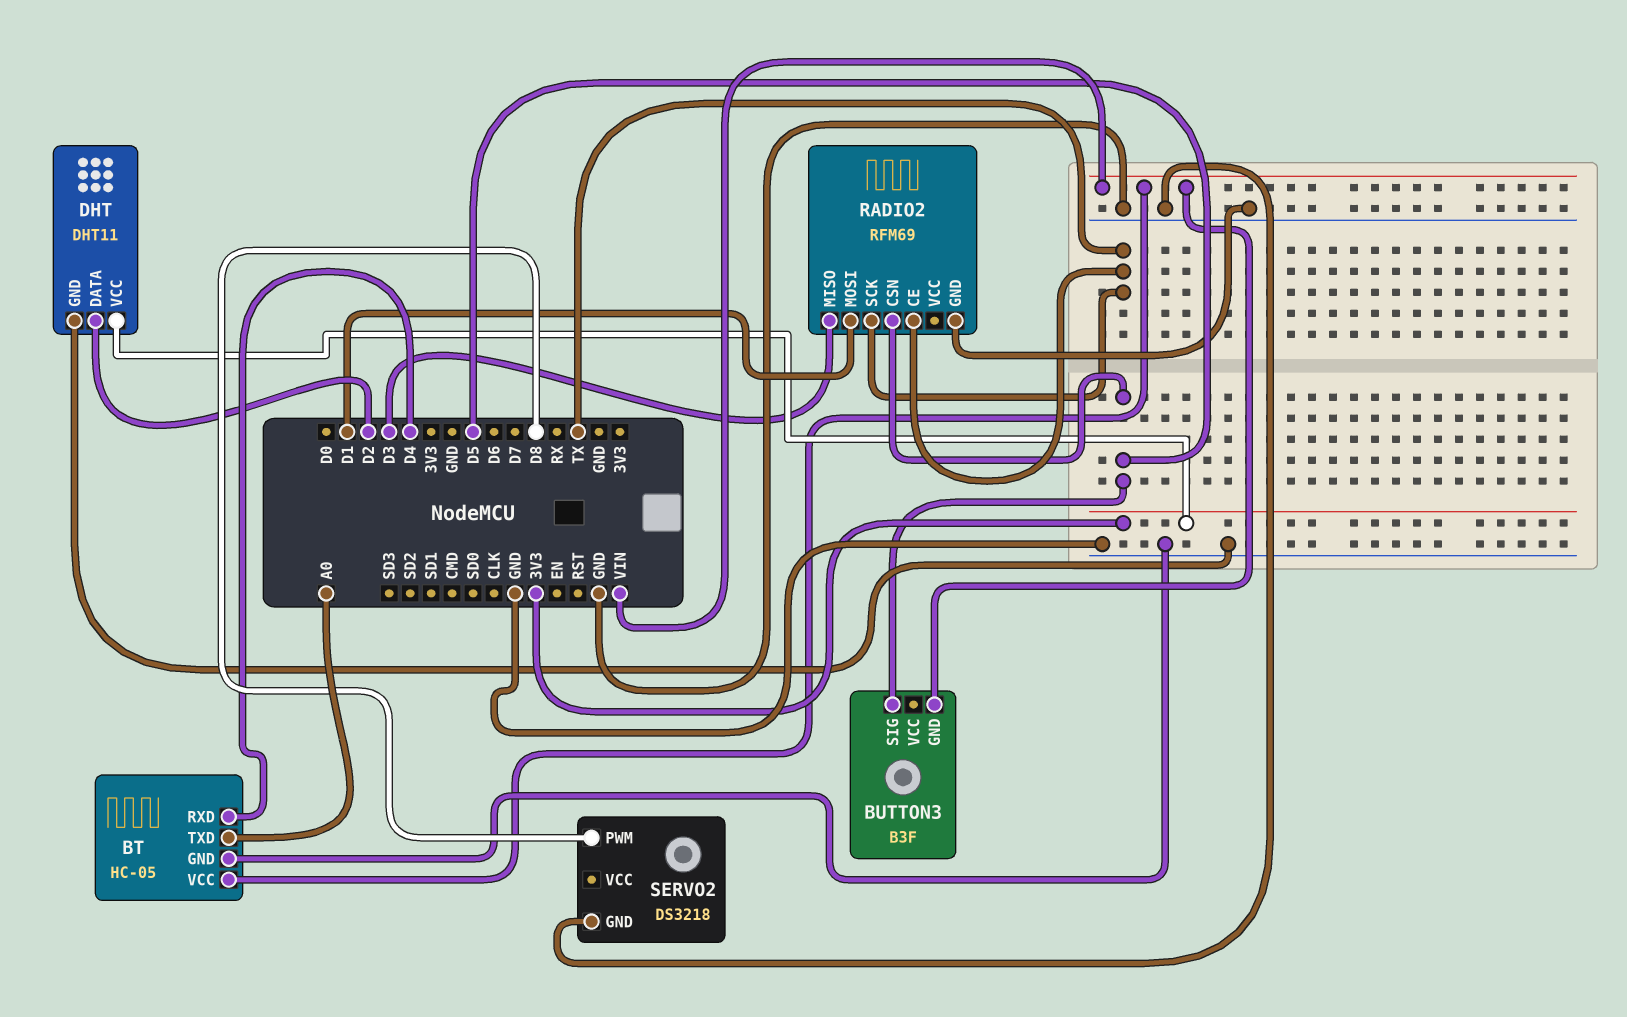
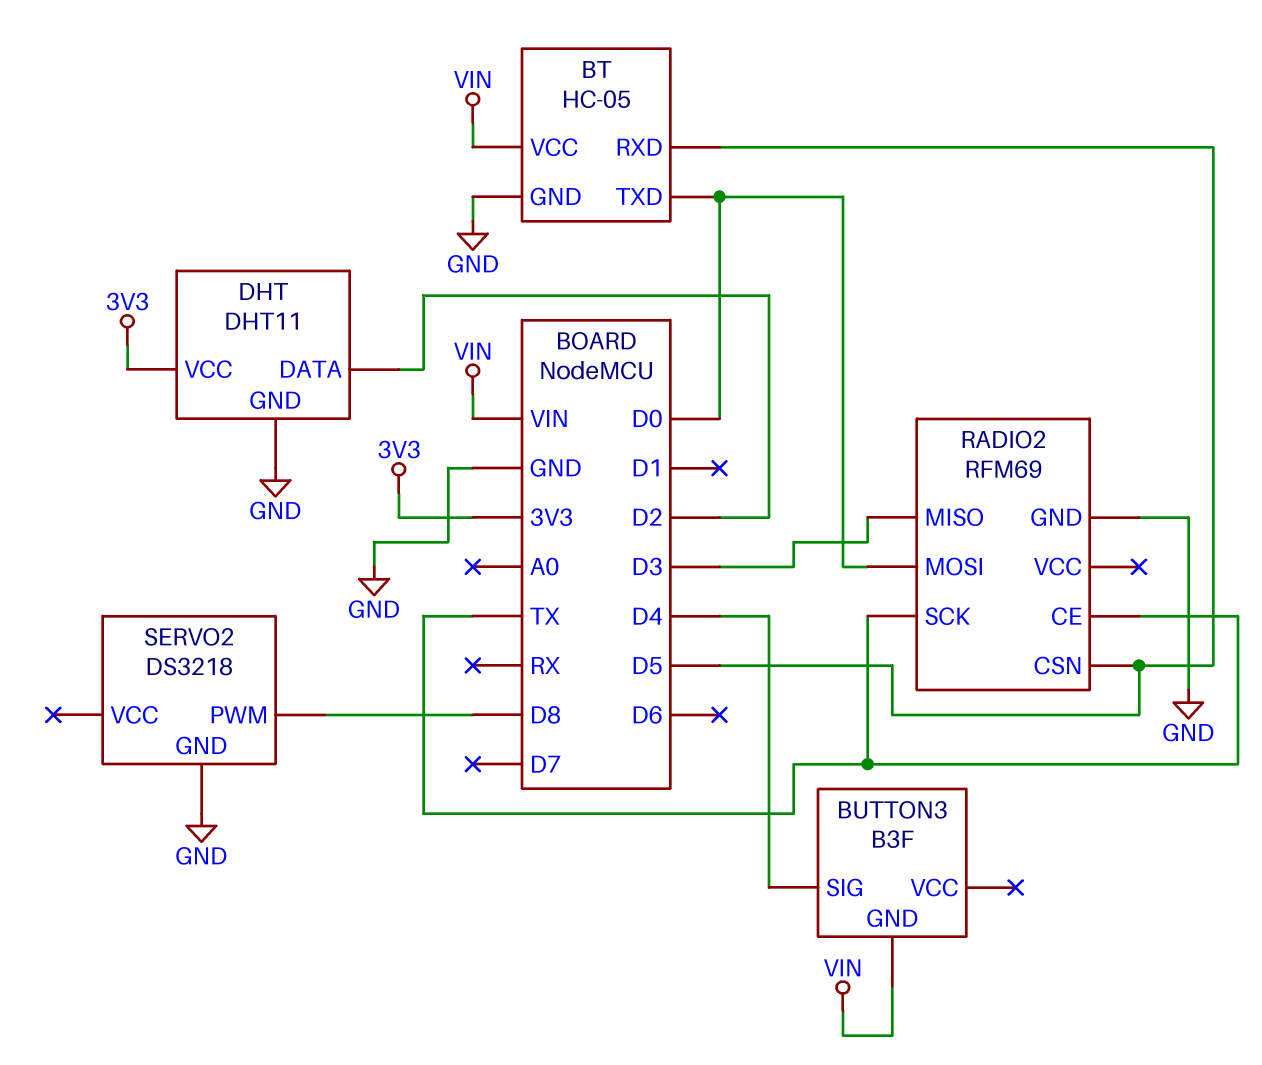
BT pin RXD: D4 -> D5
BT pin TXD: A0 -> D0
BUTTON3 pin SIG: D5 -> D4
RADIO2 pin MOSI: D1 -> D0

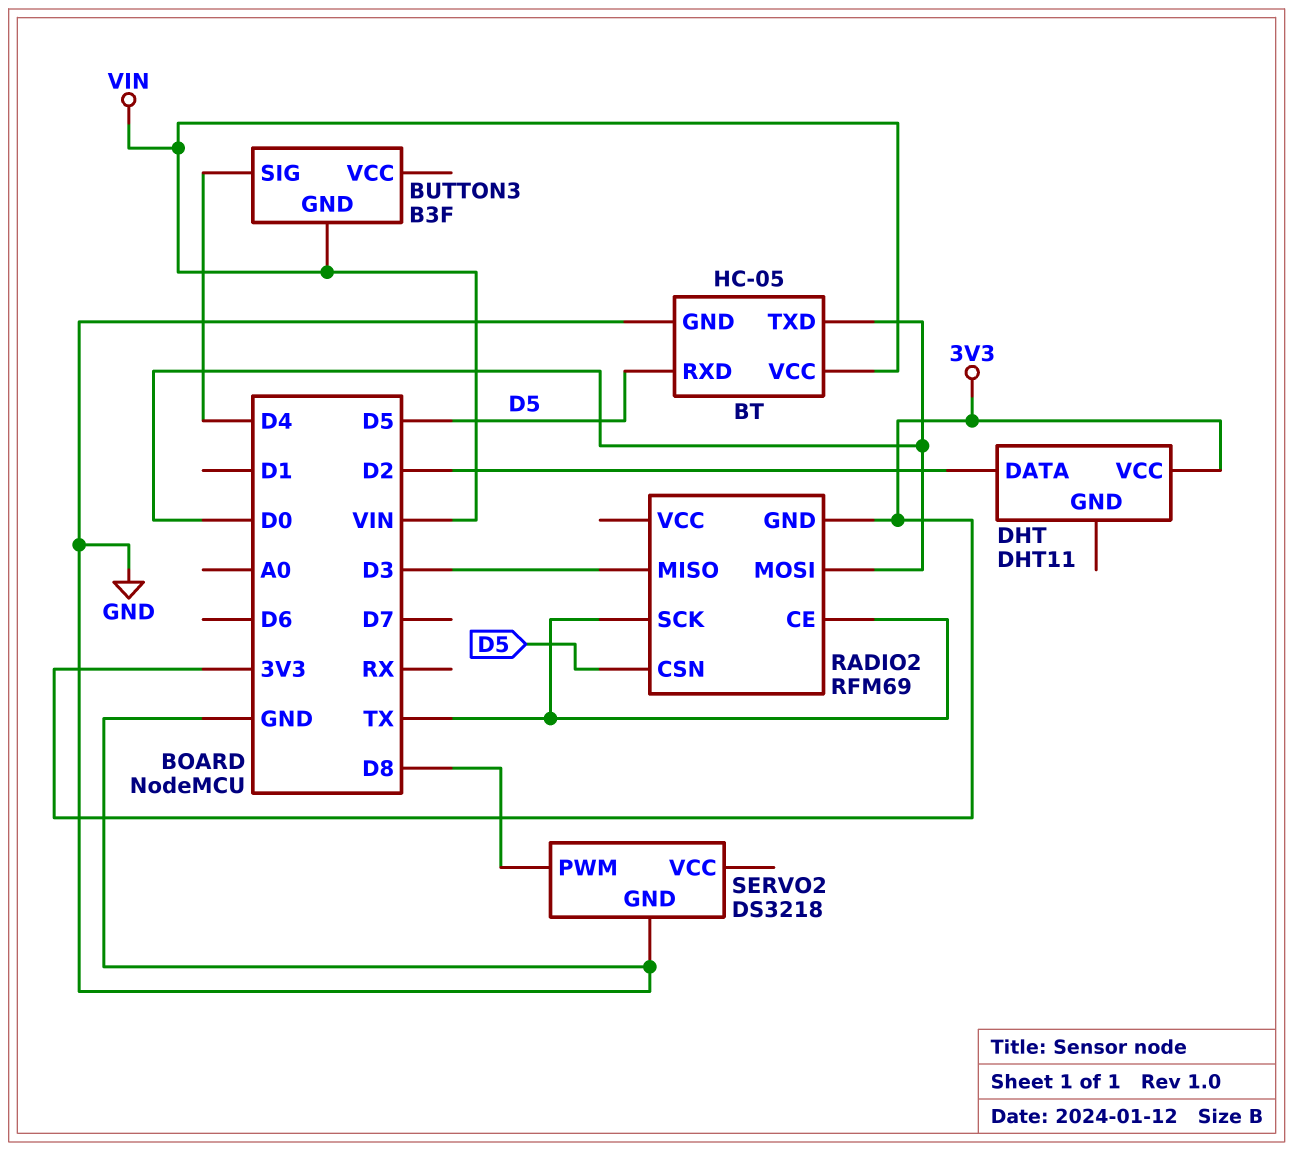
DHT pin GND: GND -> none
RADIO2 pin GND: GND -> 3V3

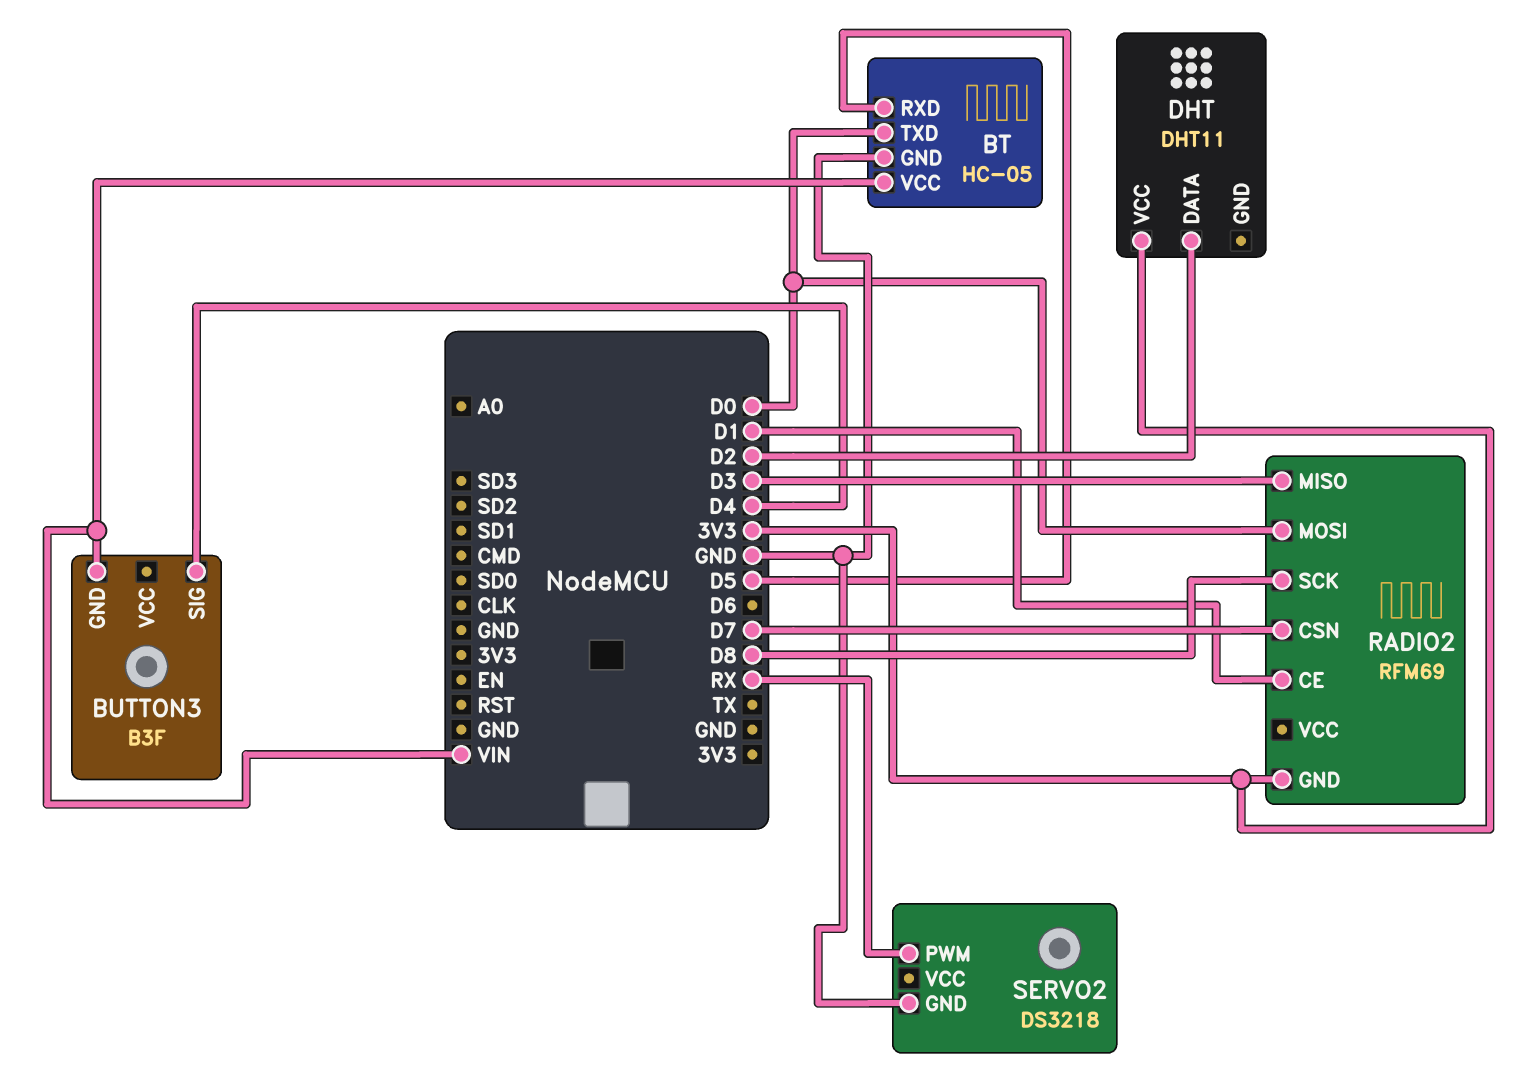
RADIO2 pin CE: TX -> D1
RADIO2 pin CSN: D5 -> D7
RADIO2 pin SCK: TX -> D8
SERVO2 pin PWM: D8 -> RX

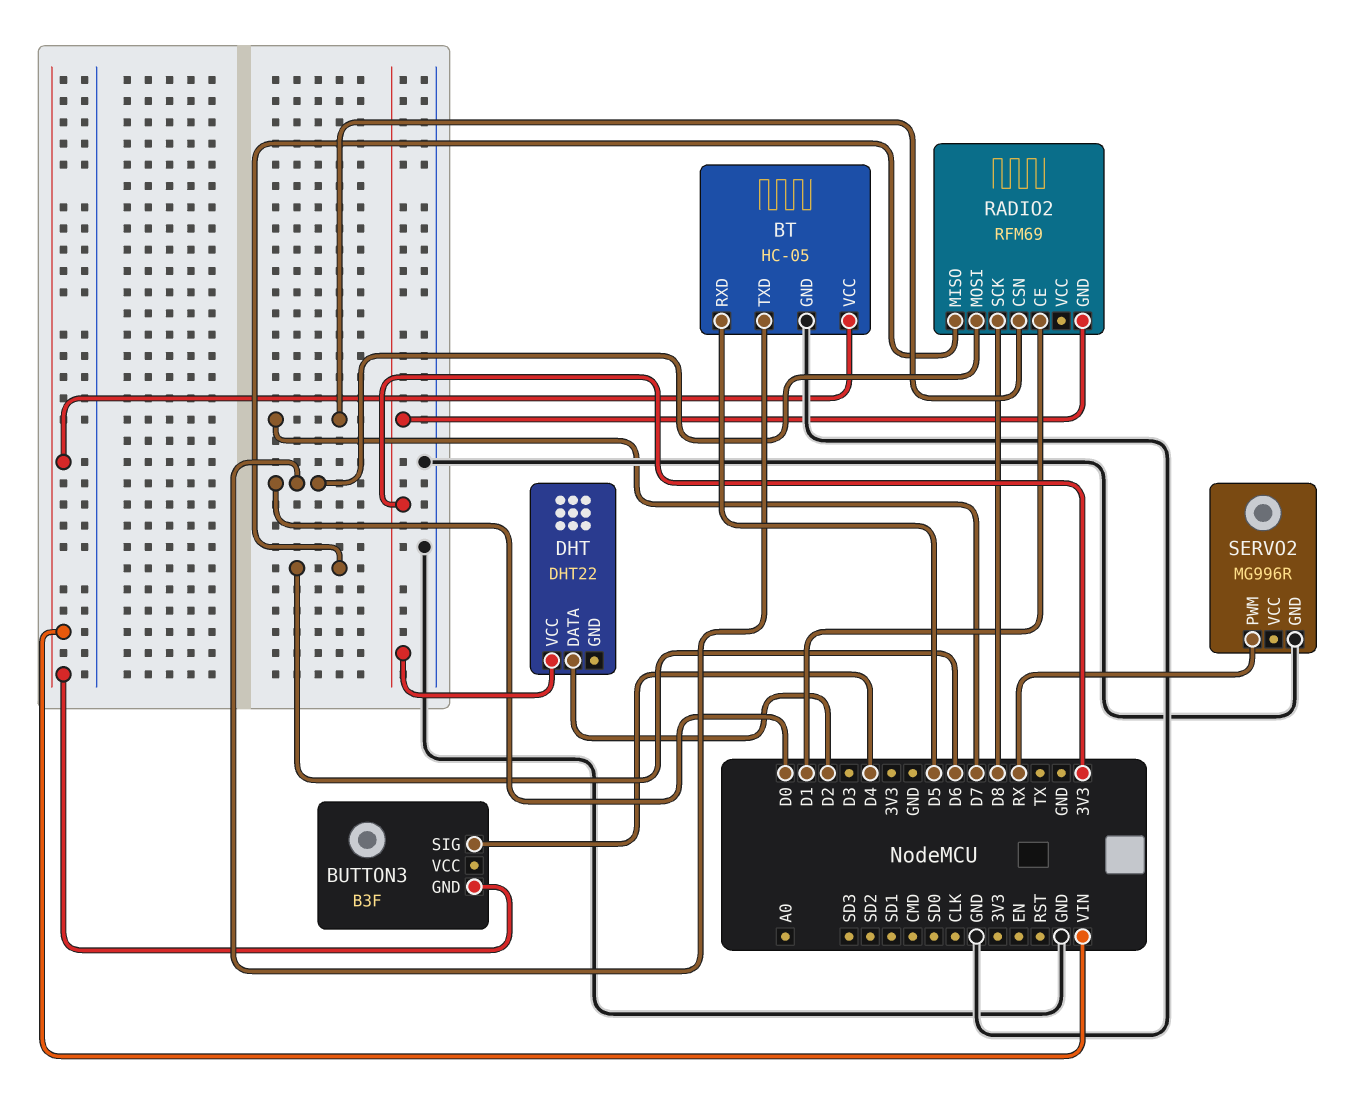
DHT: DHT11 -> DHT22
RADIO2 pin MISO: D3 -> D6
SERVO2: DS3218 -> MG996R

